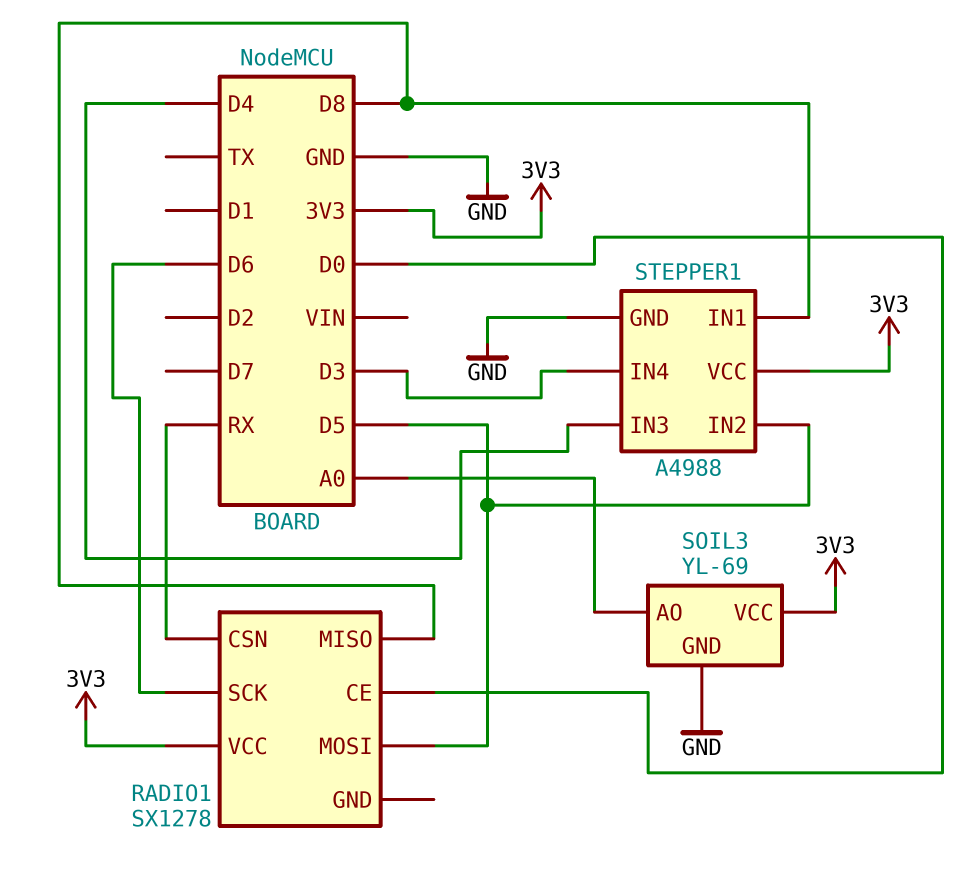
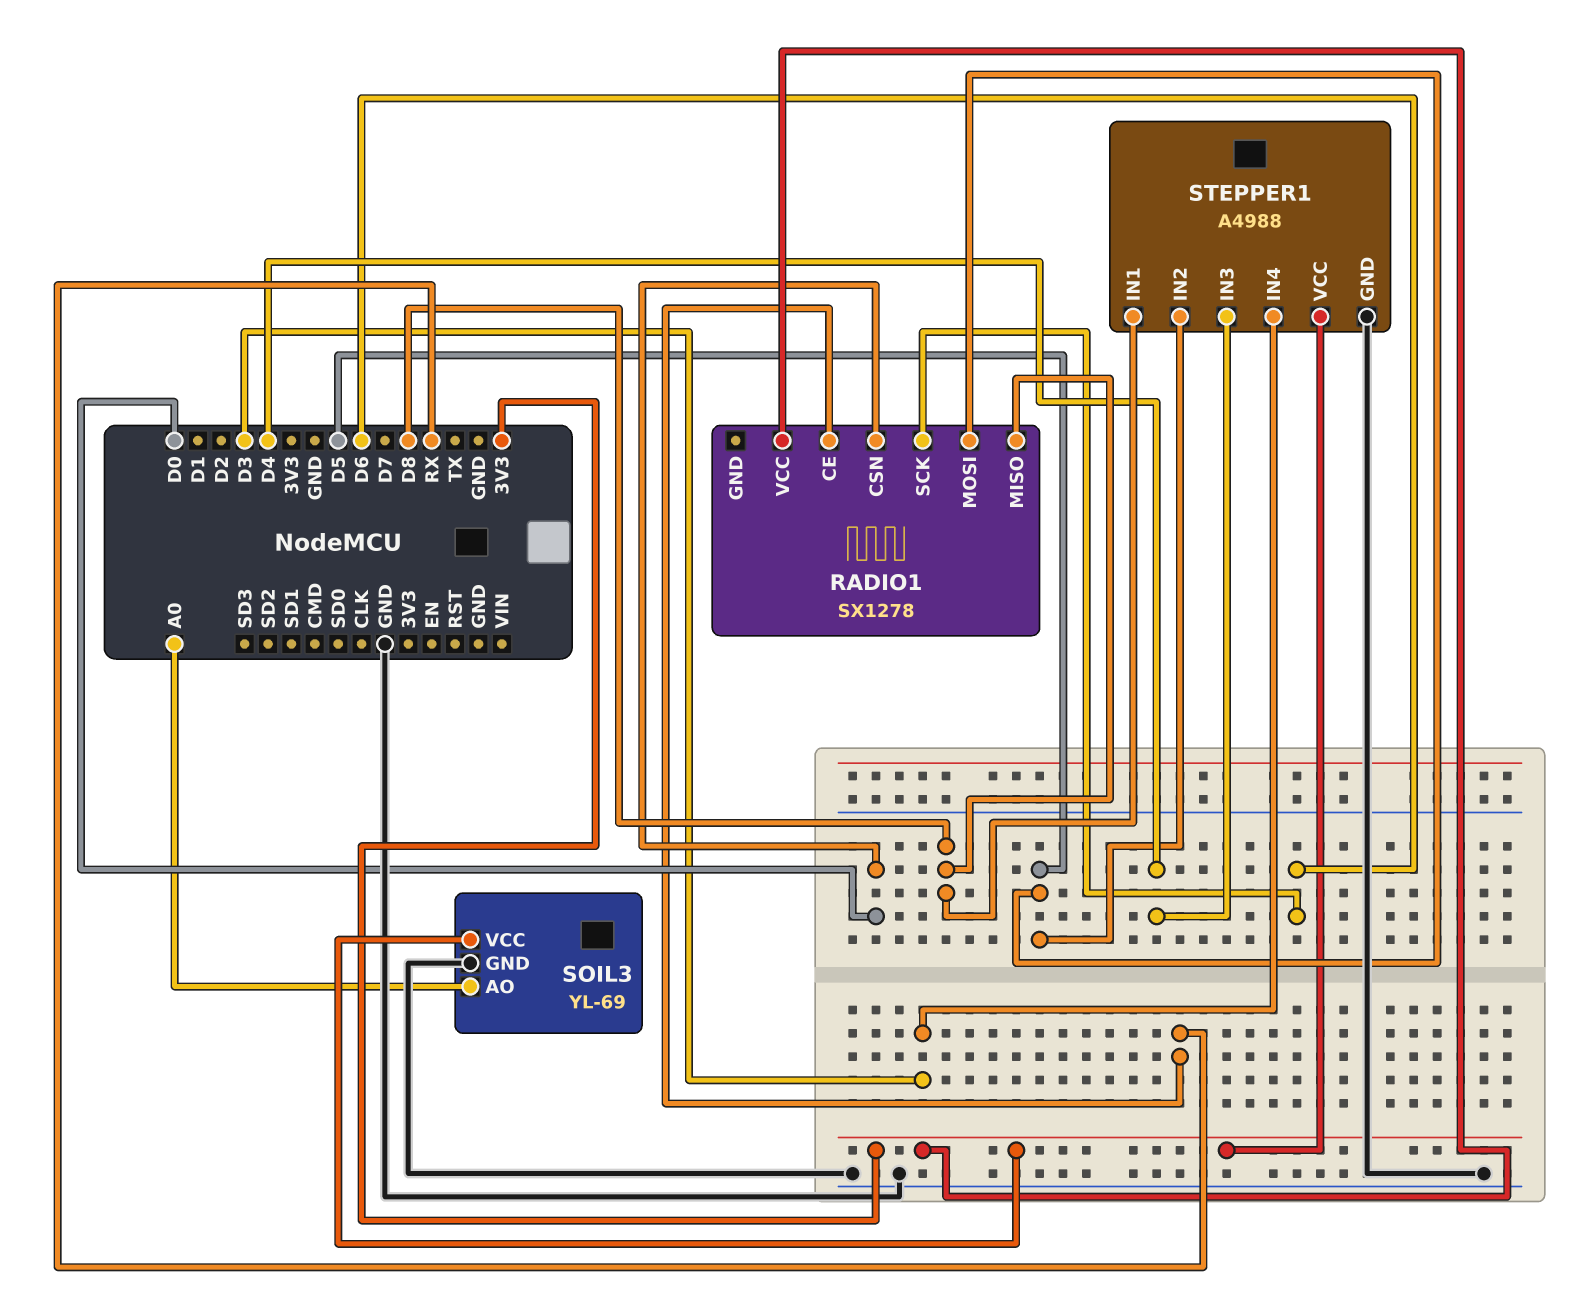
RADIO1 pin CE: D0 -> RX
RADIO1 pin CSN: RX -> D0

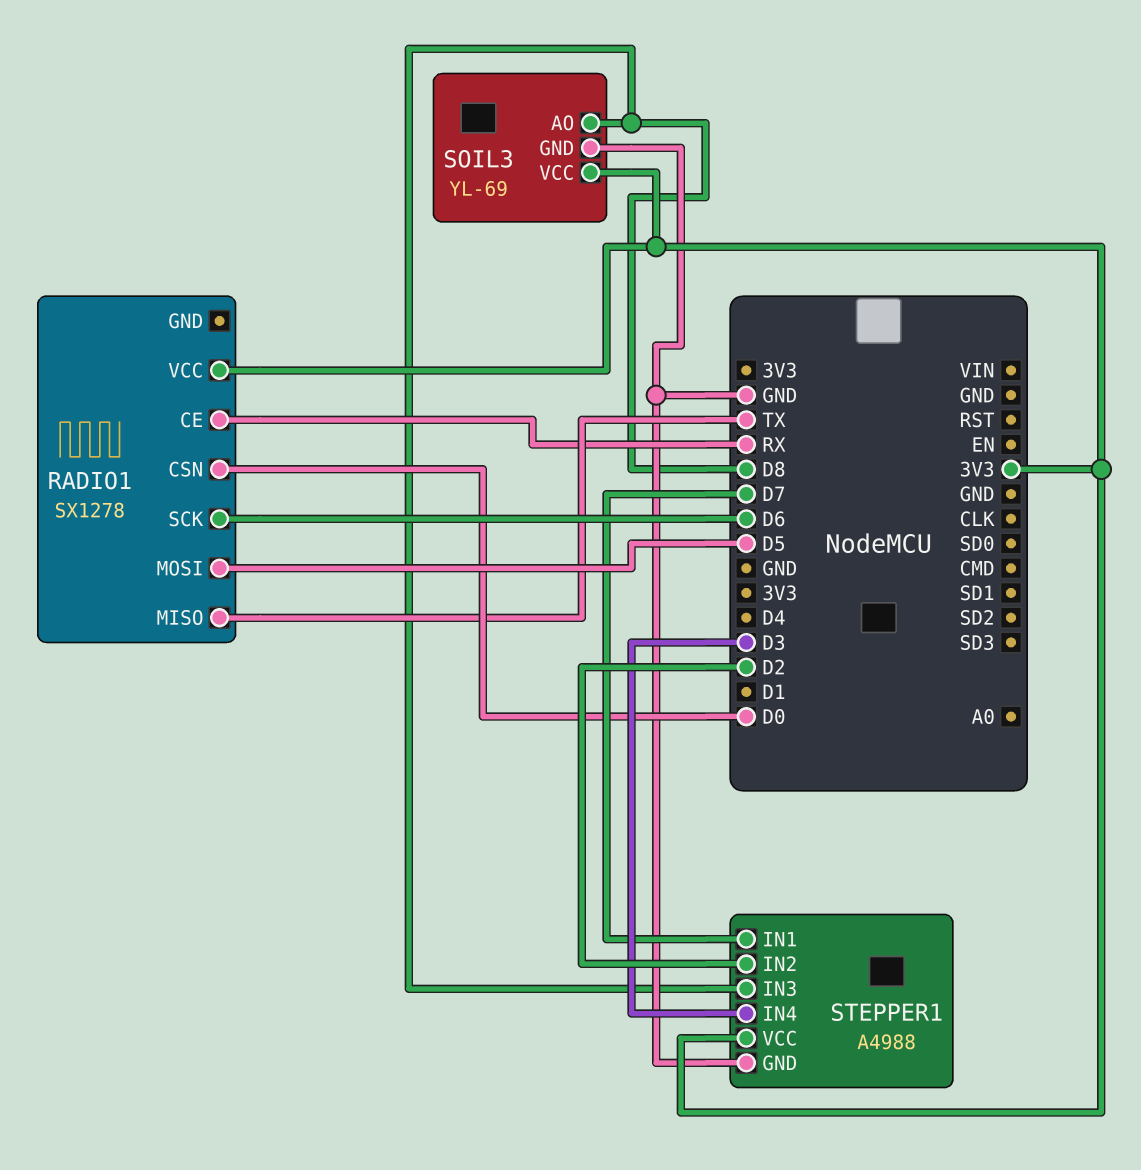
RADIO1 pin MISO: D8 -> TX
SOIL3 pin AO: A0 -> D8
STEPPER1 pin IN1: D8 -> D7
STEPPER1 pin IN2: D5 -> D2
STEPPER1 pin IN3: D4 -> D8

